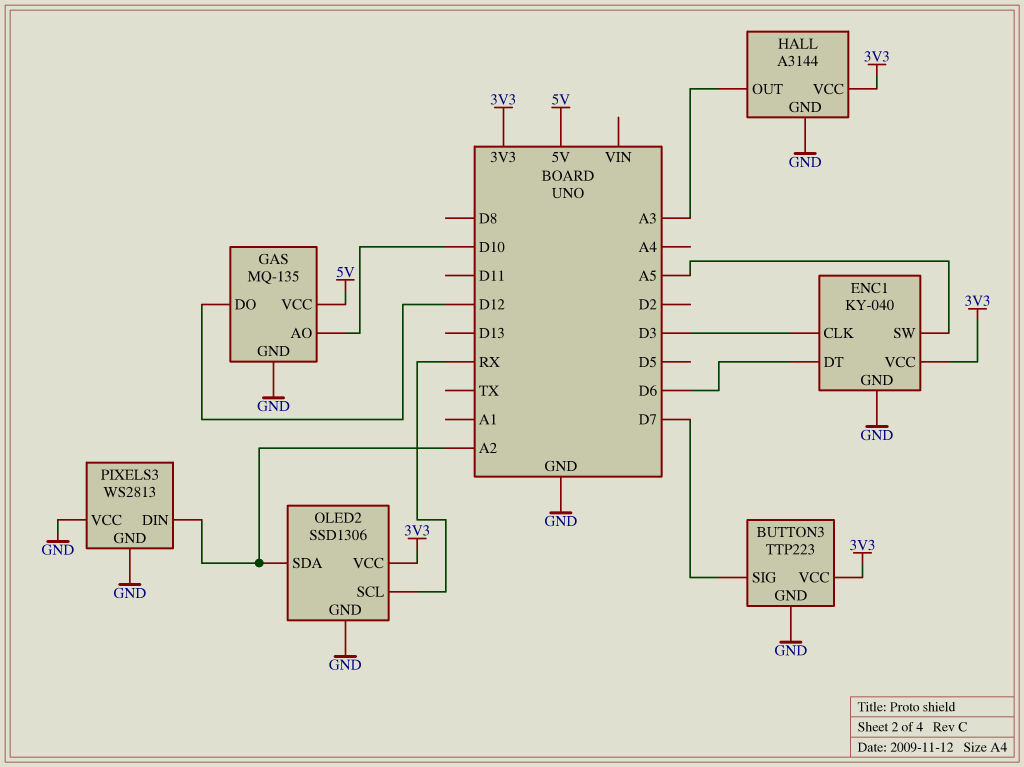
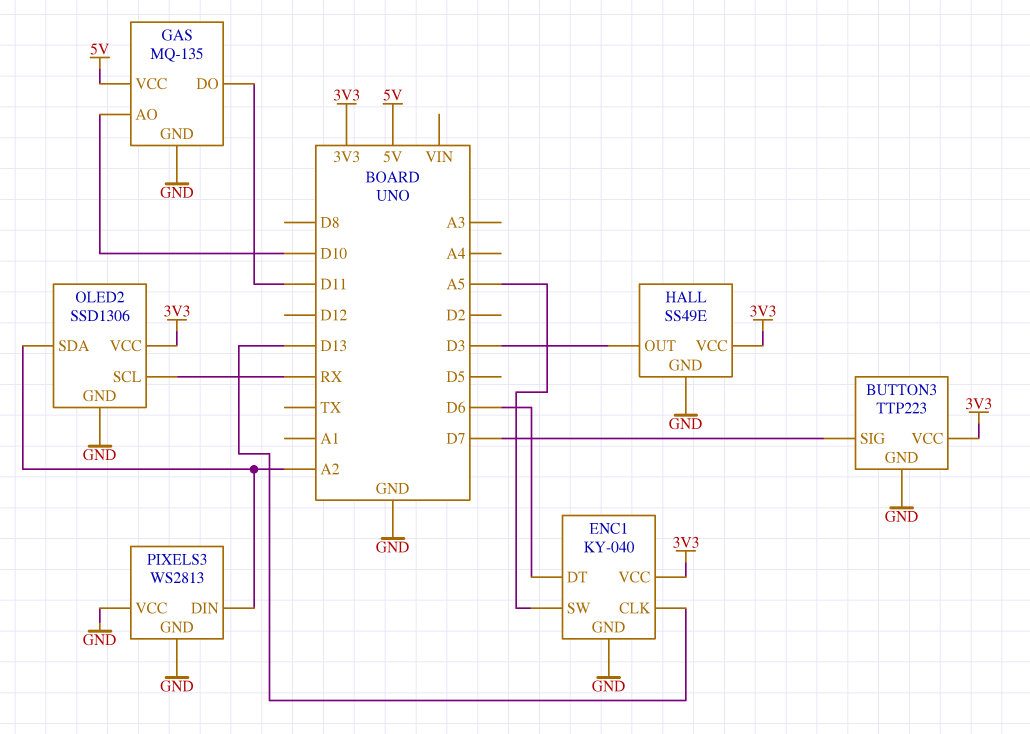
ENC1 pin CLK: D3 -> D13
GAS pin DO: D12 -> D11
HALL: A3144 -> SS49E
HALL pin OUT: A3 -> D3

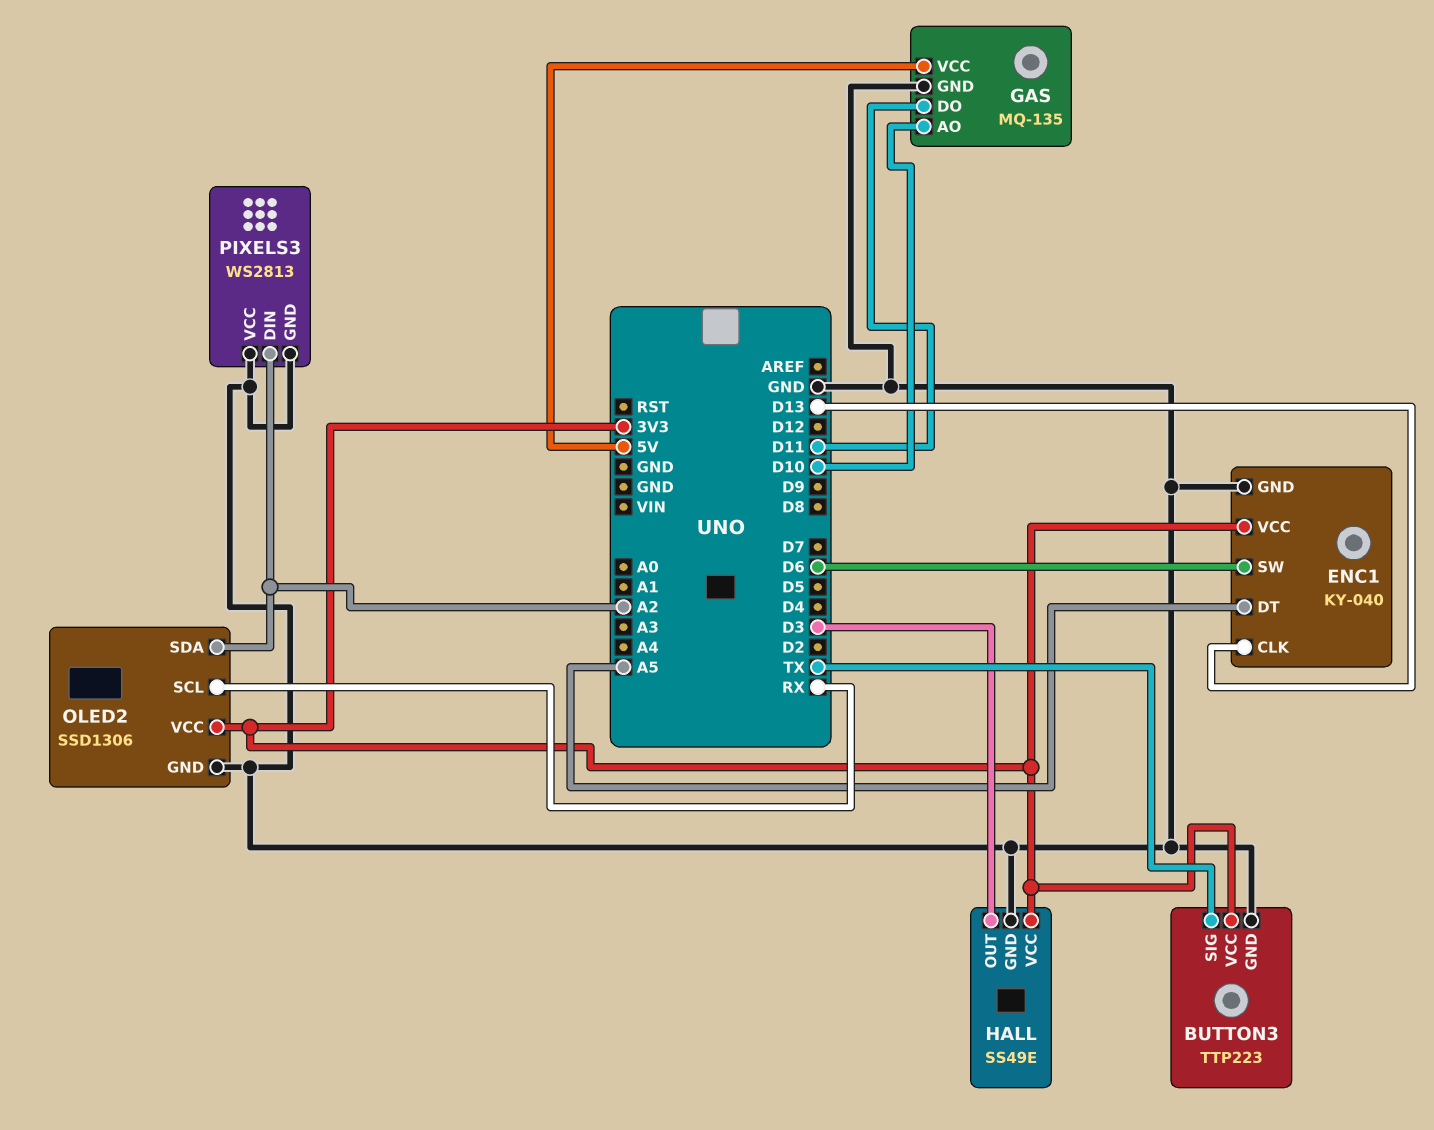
BUTTON3 pin SIG: D7 -> TX
ENC1 pin DT: D6 -> A5
ENC1 pin SW: A5 -> D6

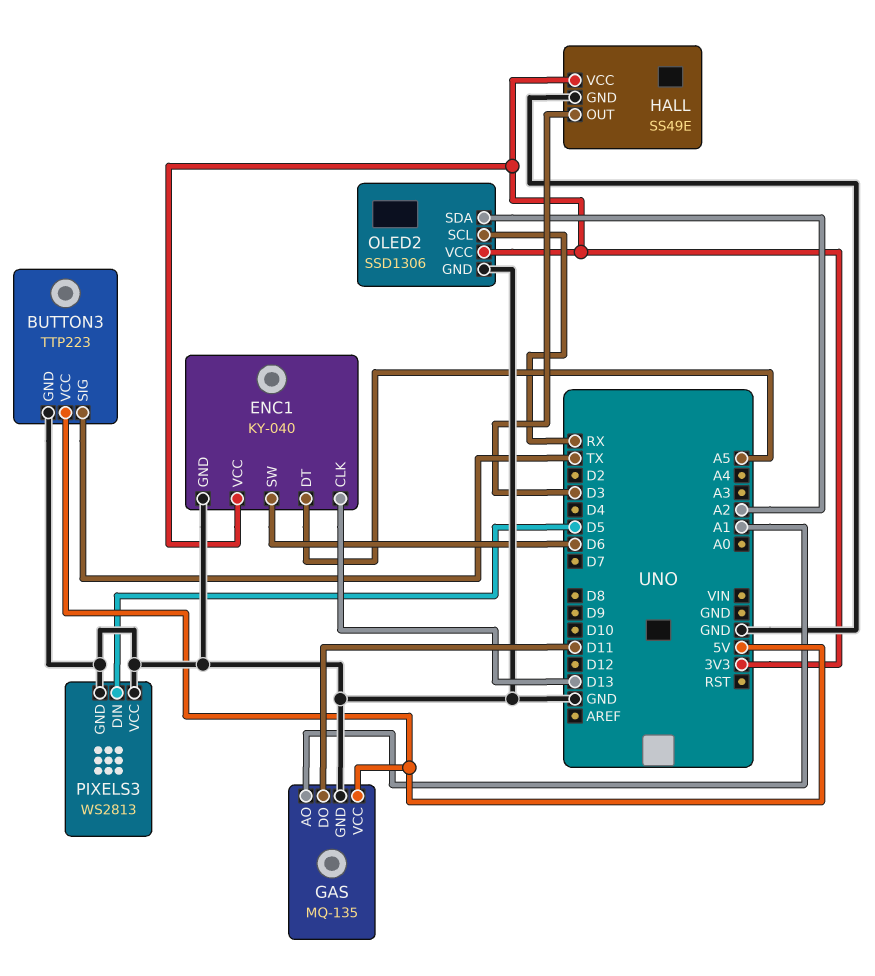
BUTTON3 pin VCC: 3V3 -> 5V
GAS pin AO: D10 -> A1
PIXELS3 pin DIN: A2 -> D5

